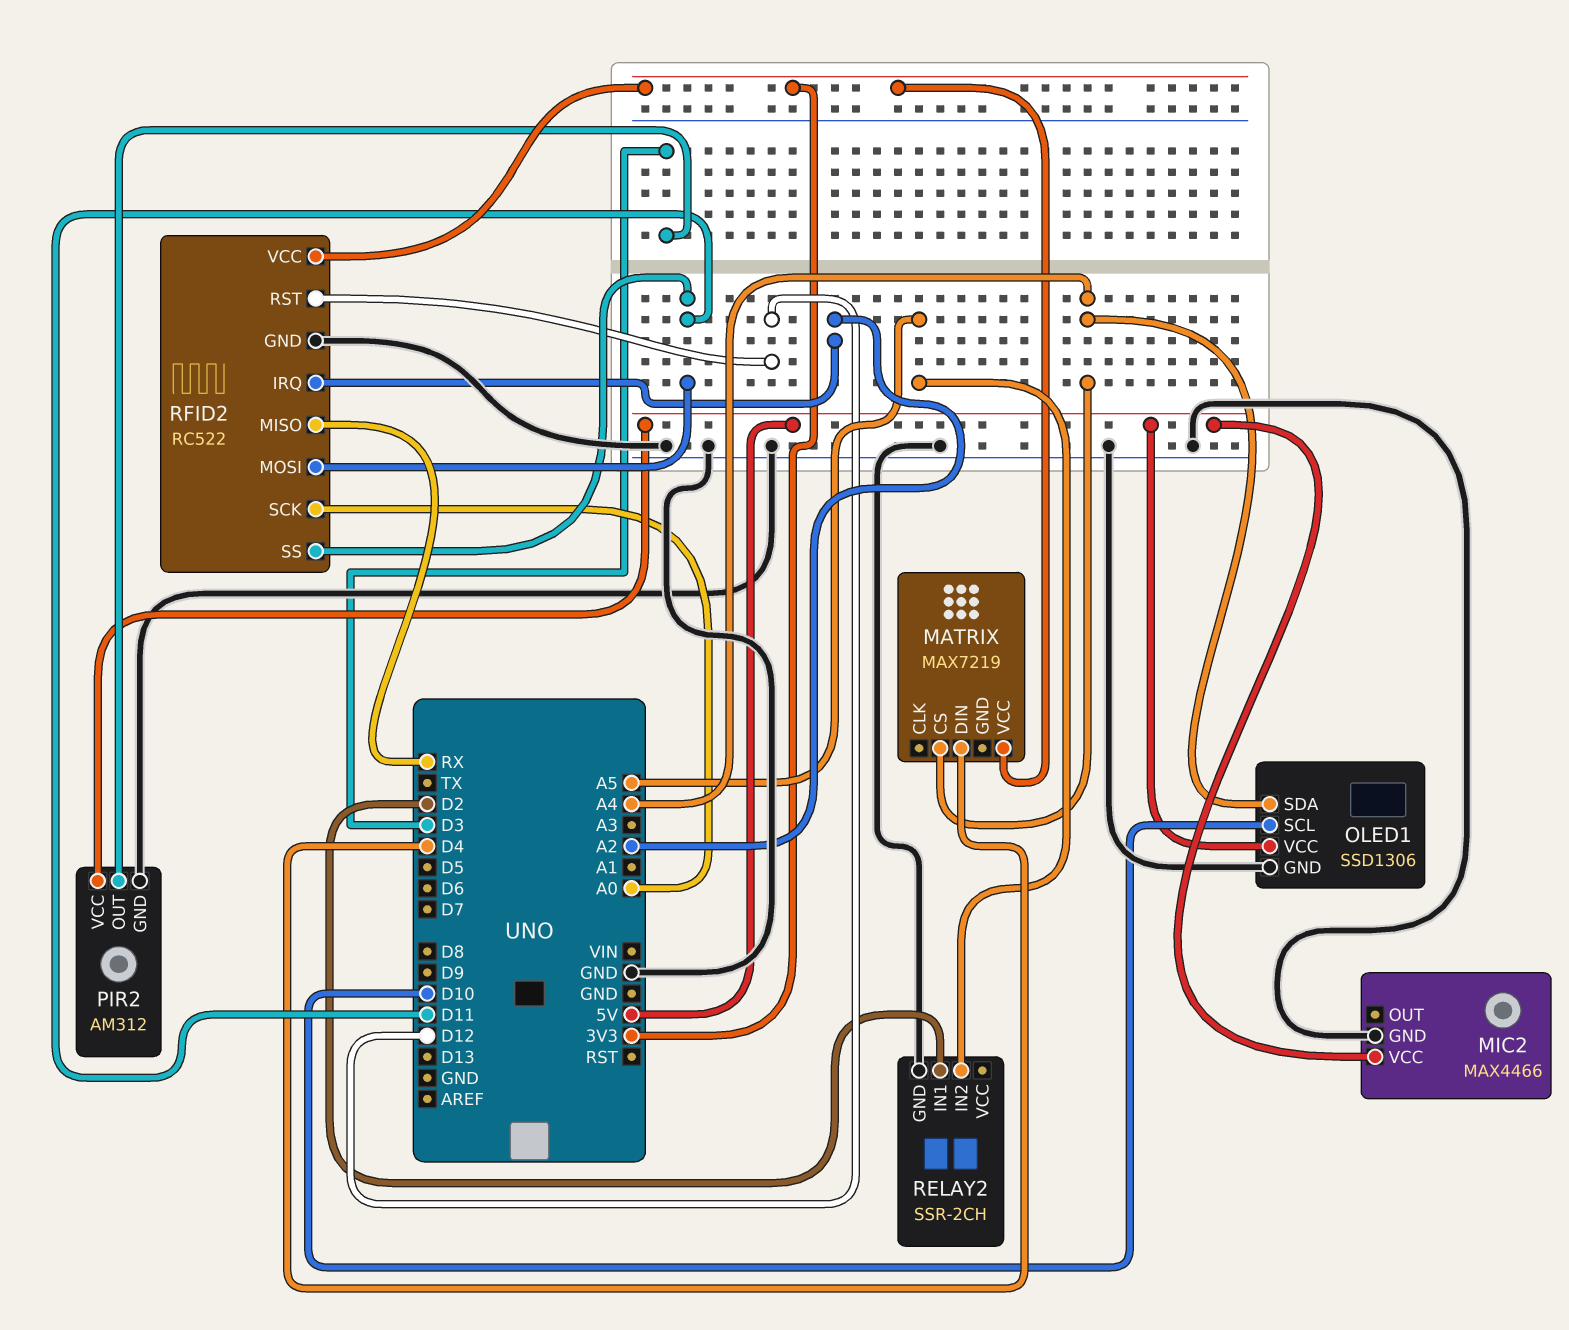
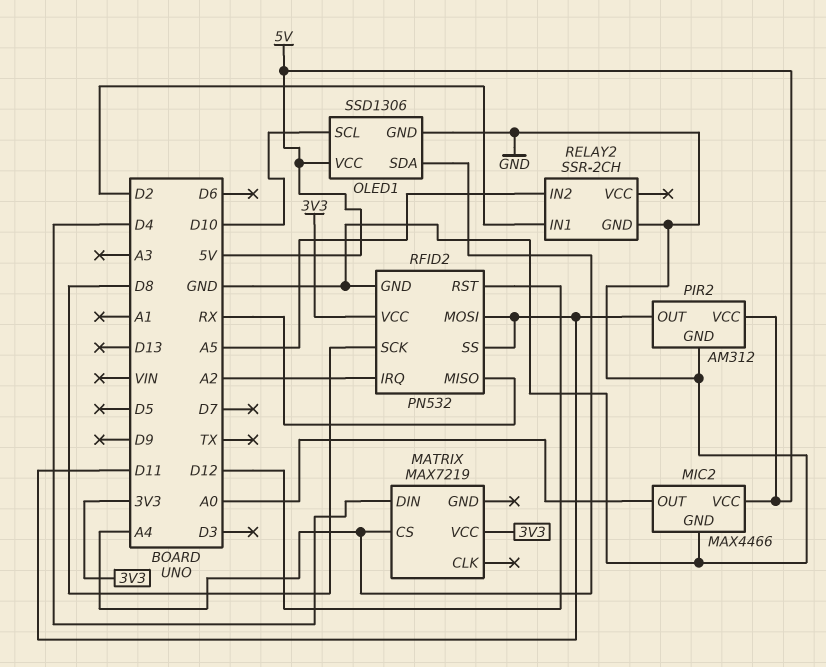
MIC2 pin OUT: none -> A0
PIR2 pin OUT: D3 -> D11
RFID2: RC522 -> PN532
RFID2 pin SCK: A0 -> D8

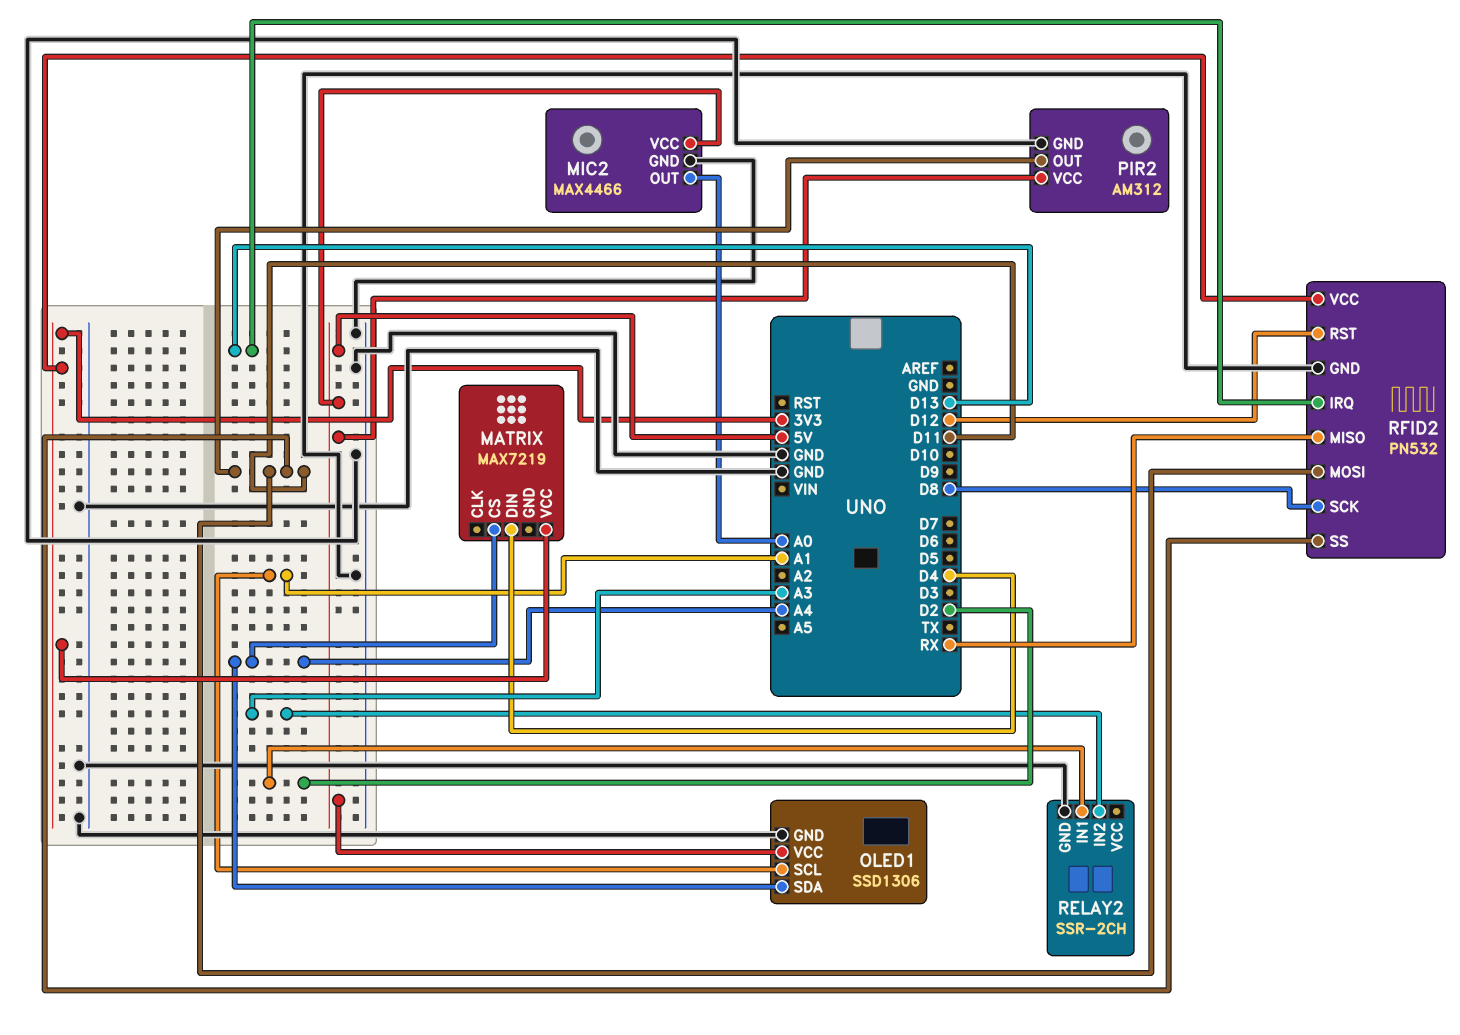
OLED1 pin SCL: D10 -> A1
RELAY2 pin IN2: A5 -> A3
RFID2 pin IRQ: A2 -> D13

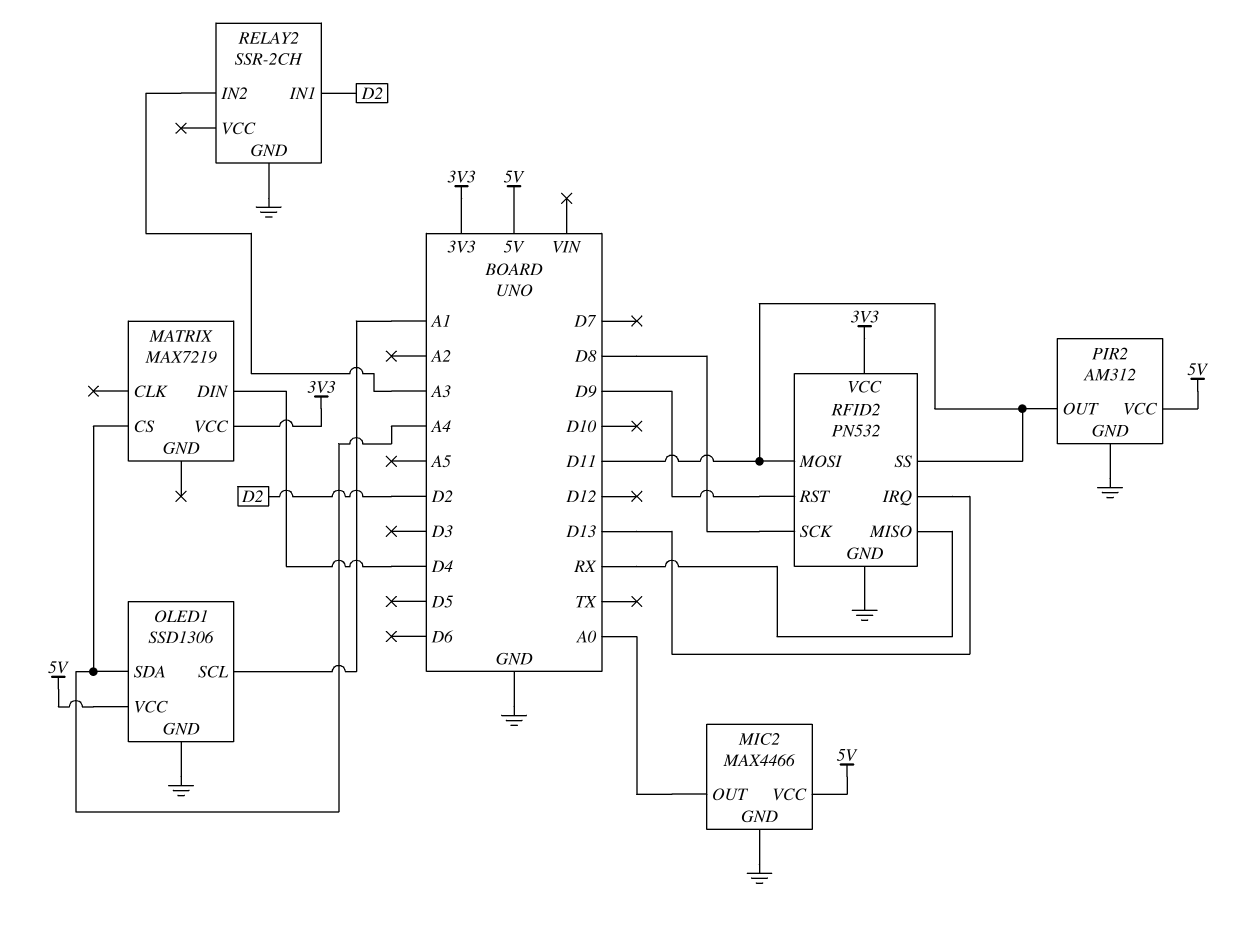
RFID2 pin RST: D12 -> D9

